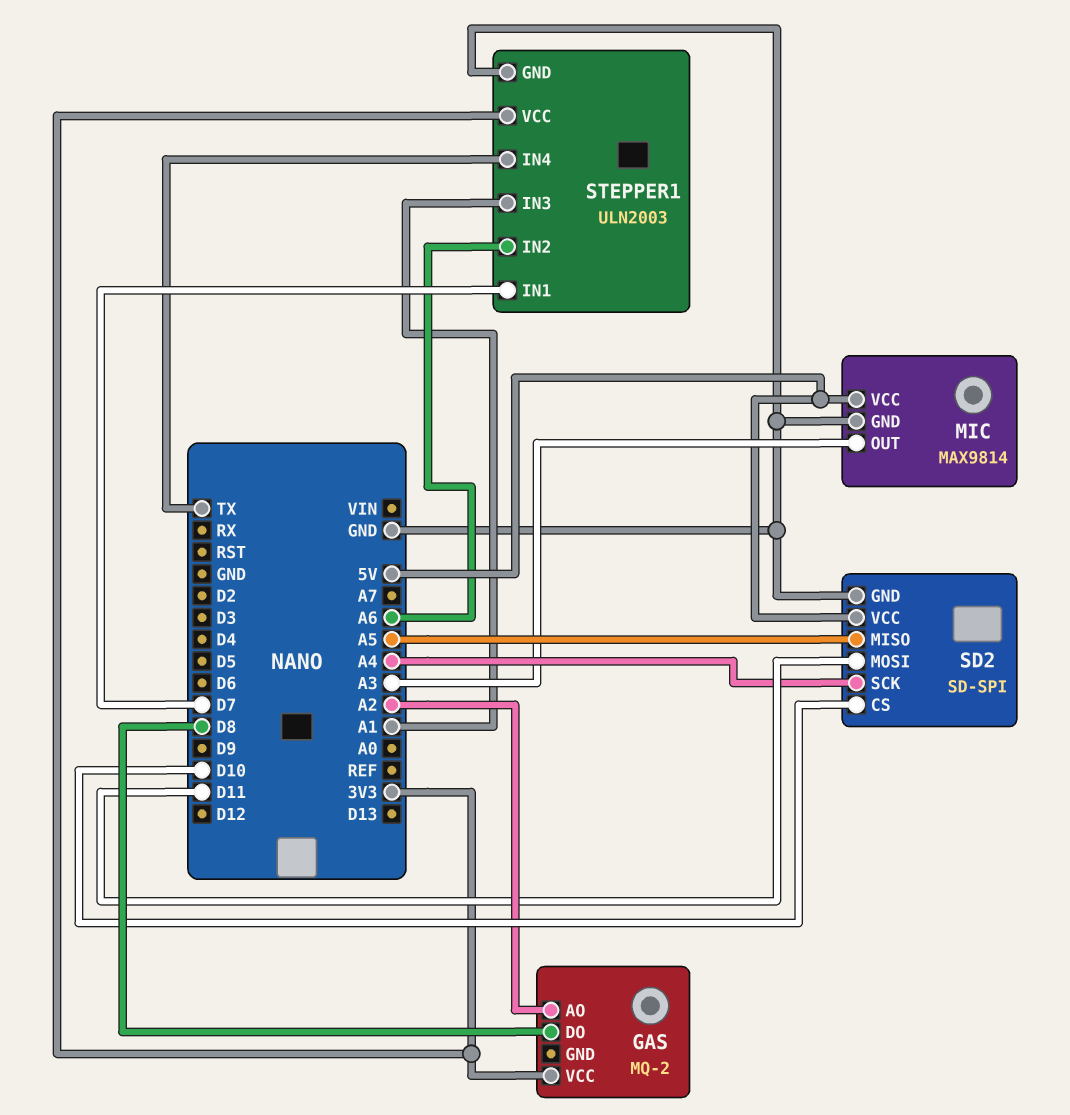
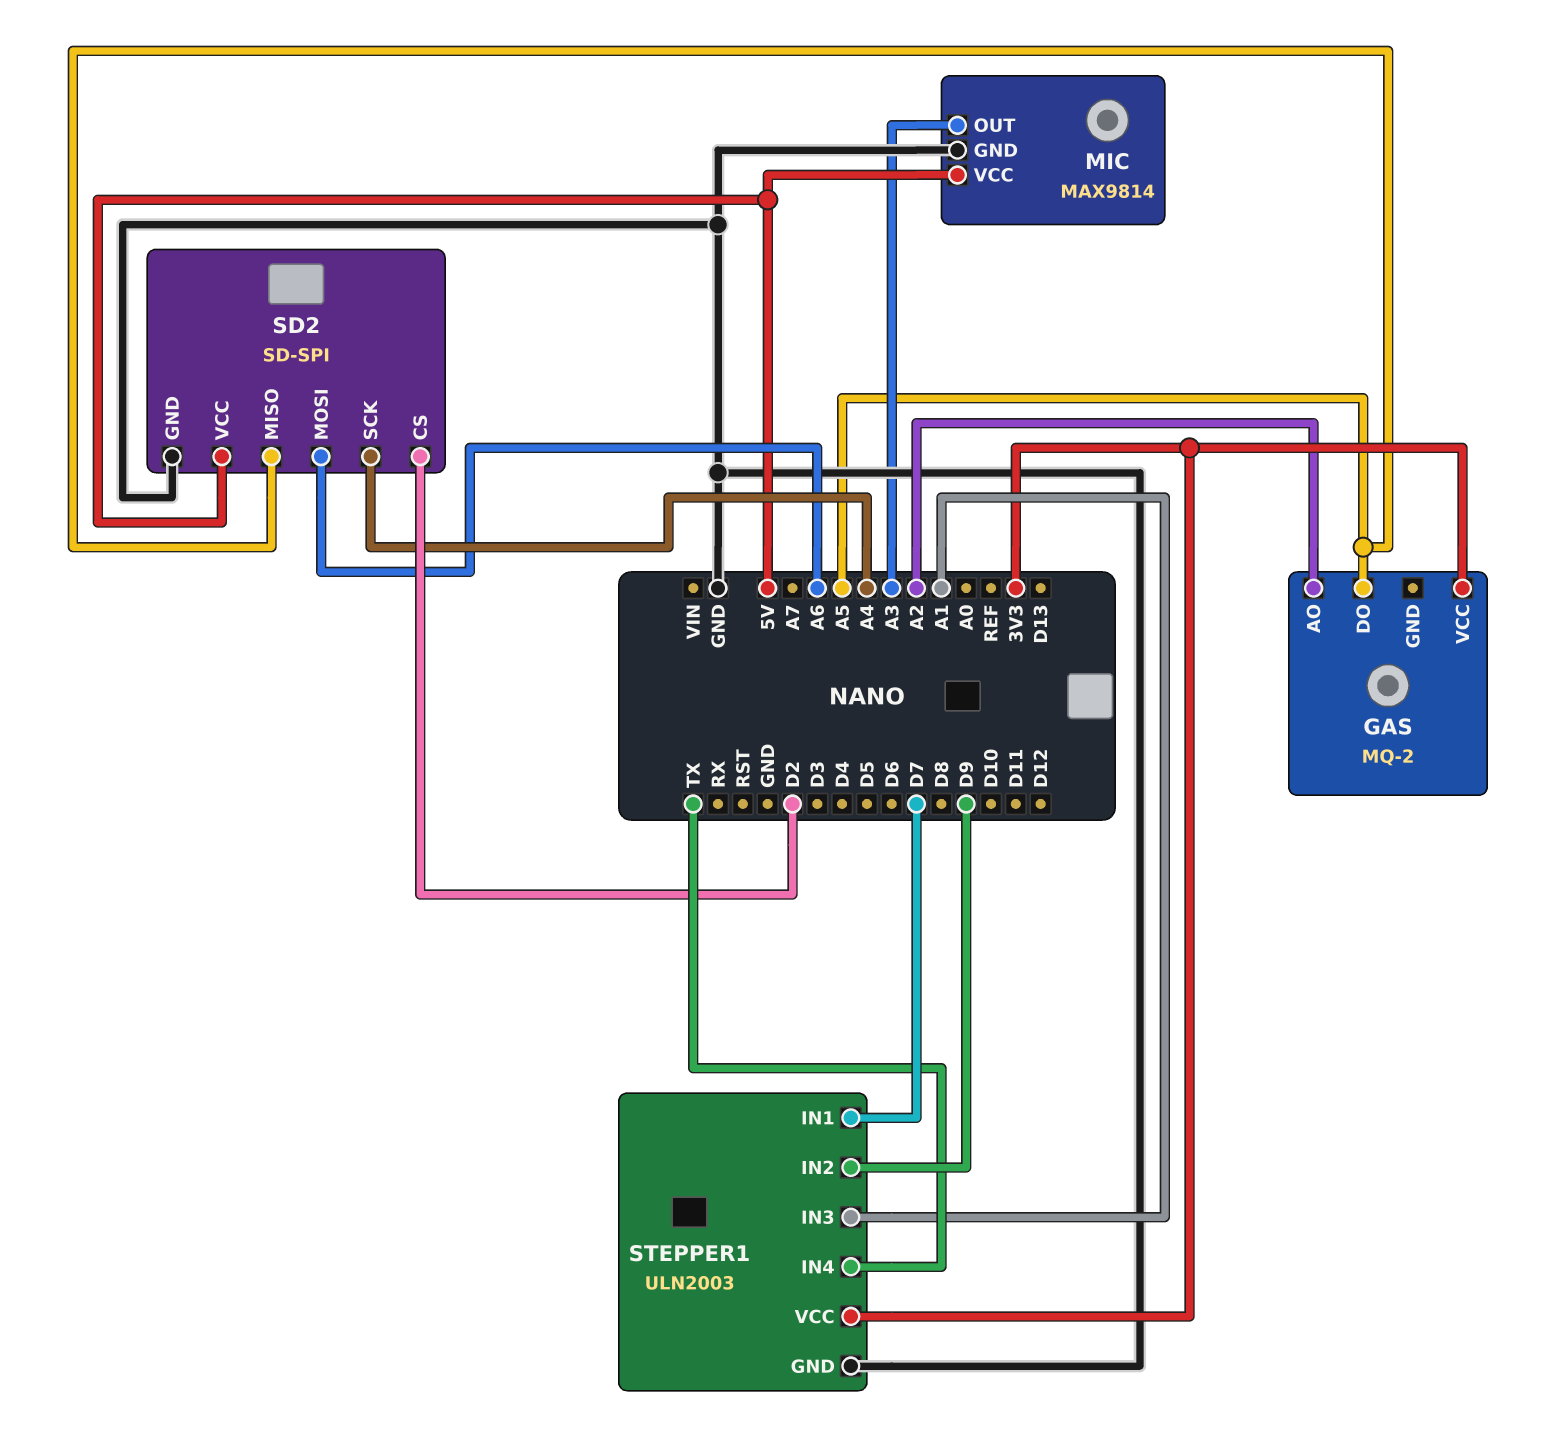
GAS pin DO: D8 -> A5
SD2 pin CS: D10 -> D2
SD2 pin MOSI: D11 -> A6
STEPPER1 pin IN2: A6 -> D9

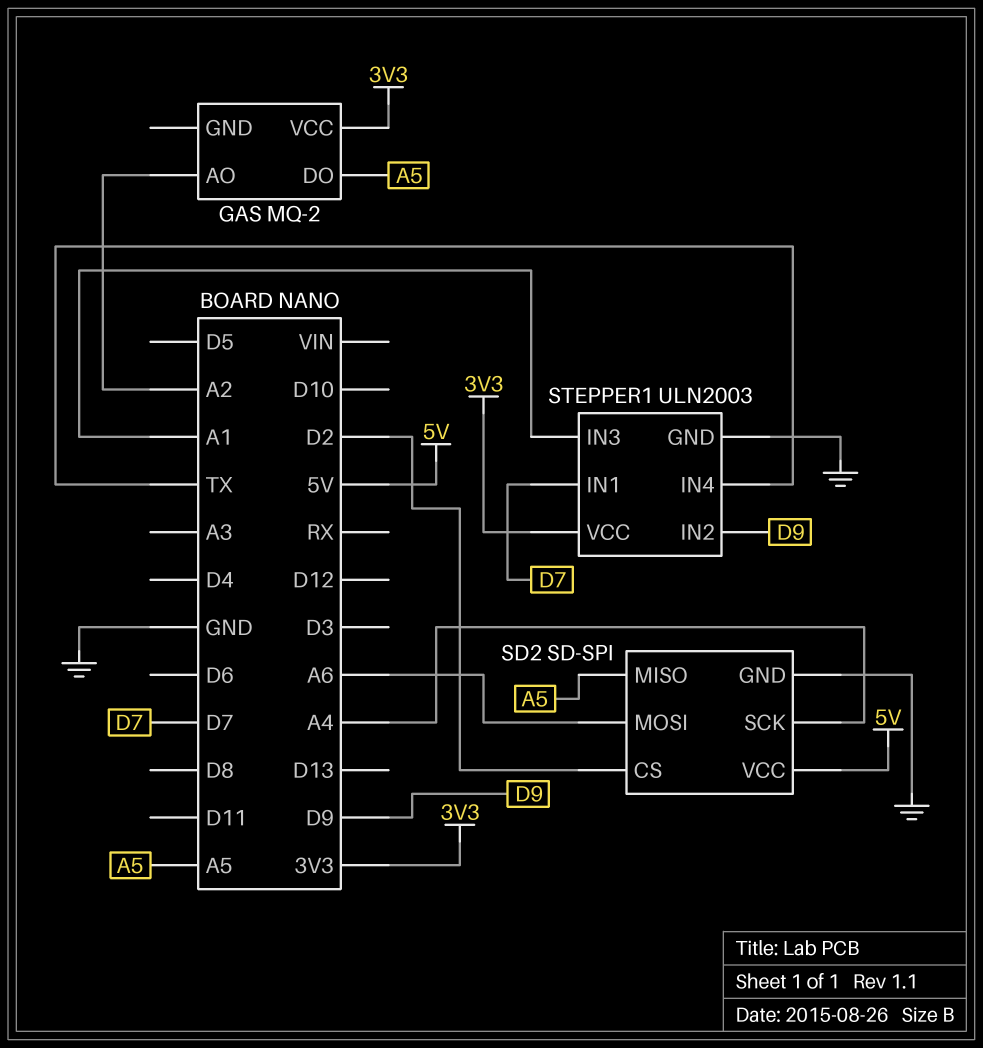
MIC: MAX9814 -> none
MIC pin GND: GND -> none
MIC pin OUT: A3 -> none
MIC pin VCC: 5V -> none

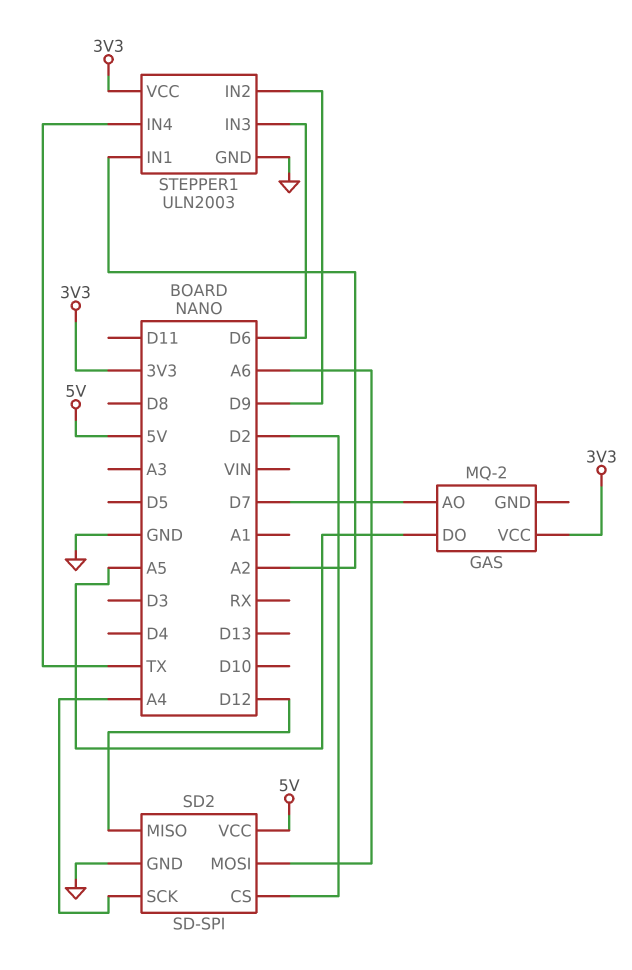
GAS pin AO: A2 -> D7
SD2 pin MISO: A5 -> D12
STEPPER1 pin IN1: D7 -> A2
STEPPER1 pin IN3: A1 -> D6

